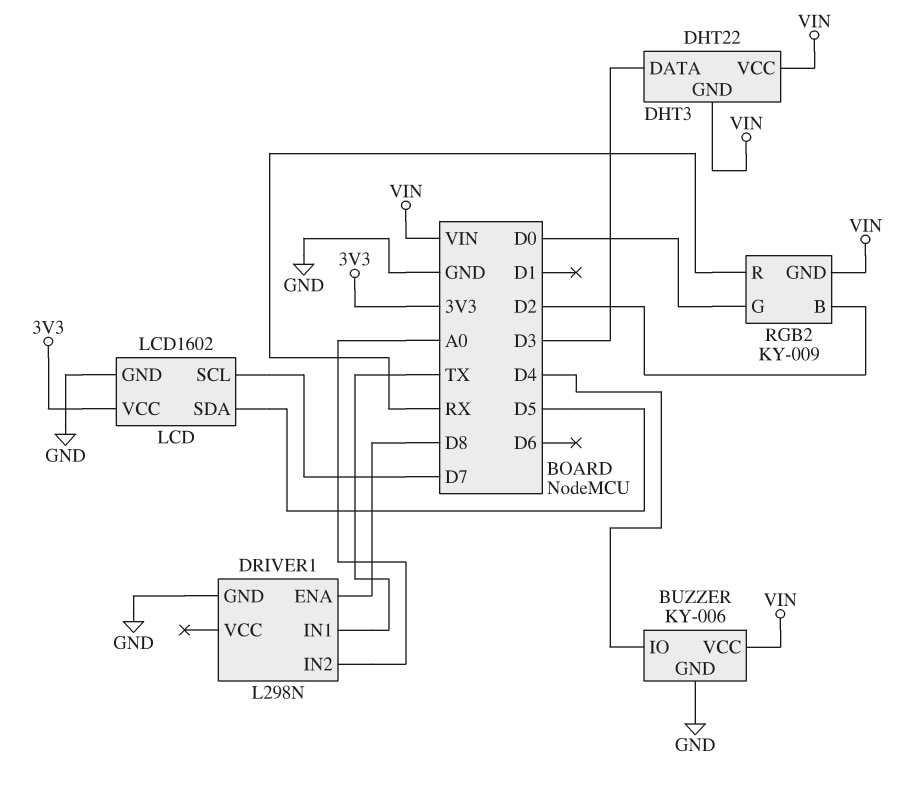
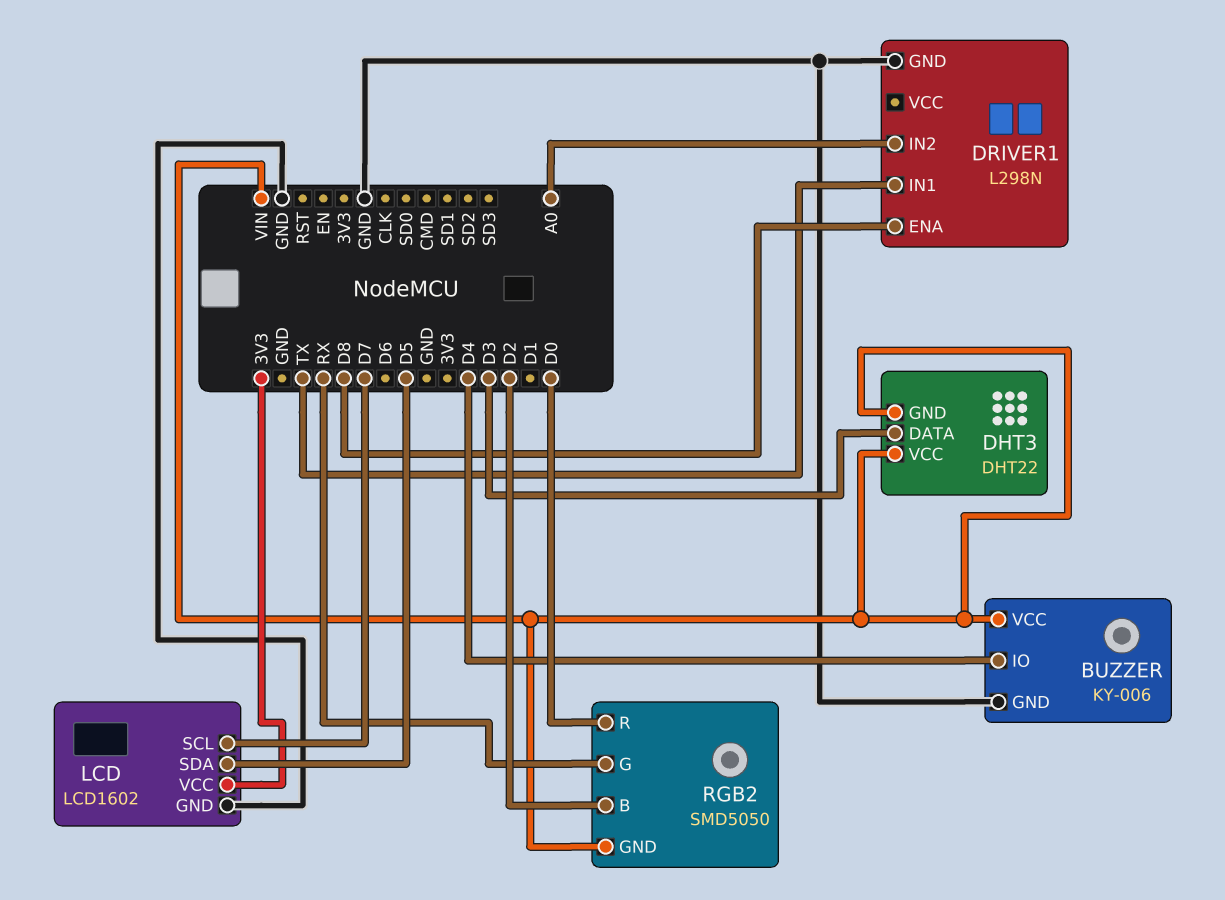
RGB2: KY-009 -> SMD5050
RGB2 pin G: D0 -> RX
RGB2 pin R: RX -> D0

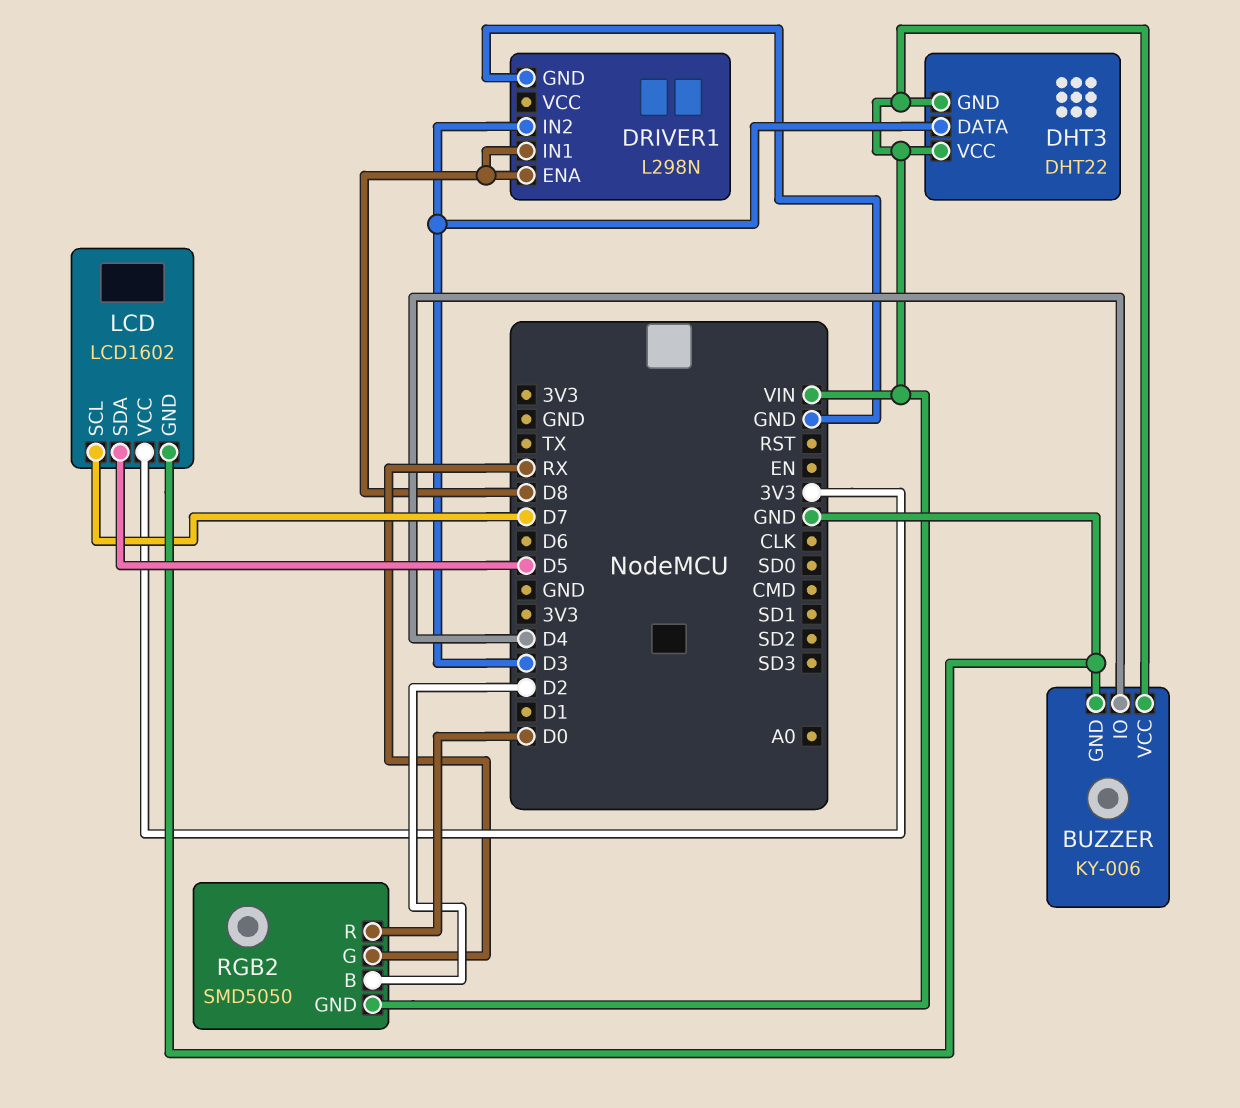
DRIVER1 pin IN1: TX -> D8
DRIVER1 pin IN2: A0 -> D3

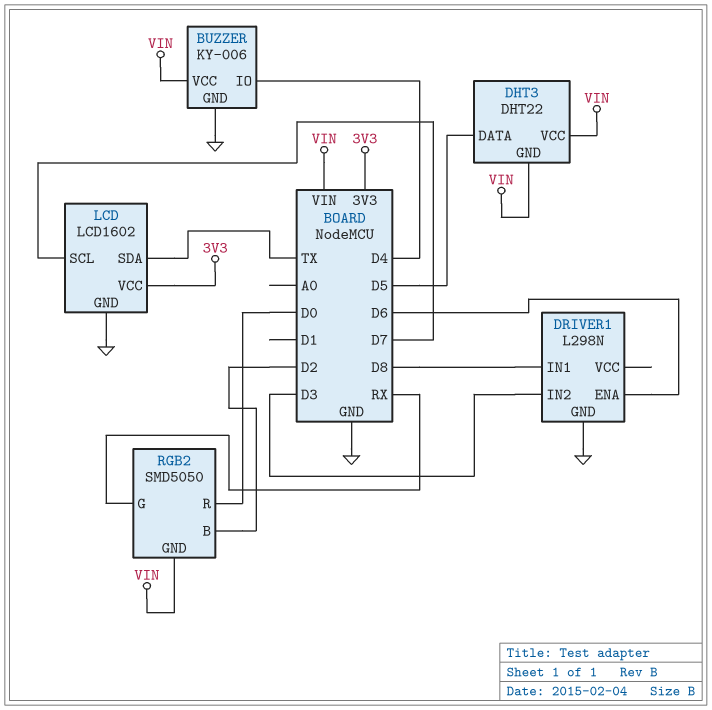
DHT3 pin DATA: D3 -> D5
DRIVER1 pin ENA: D8 -> D6
LCD pin SDA: D5 -> TX

